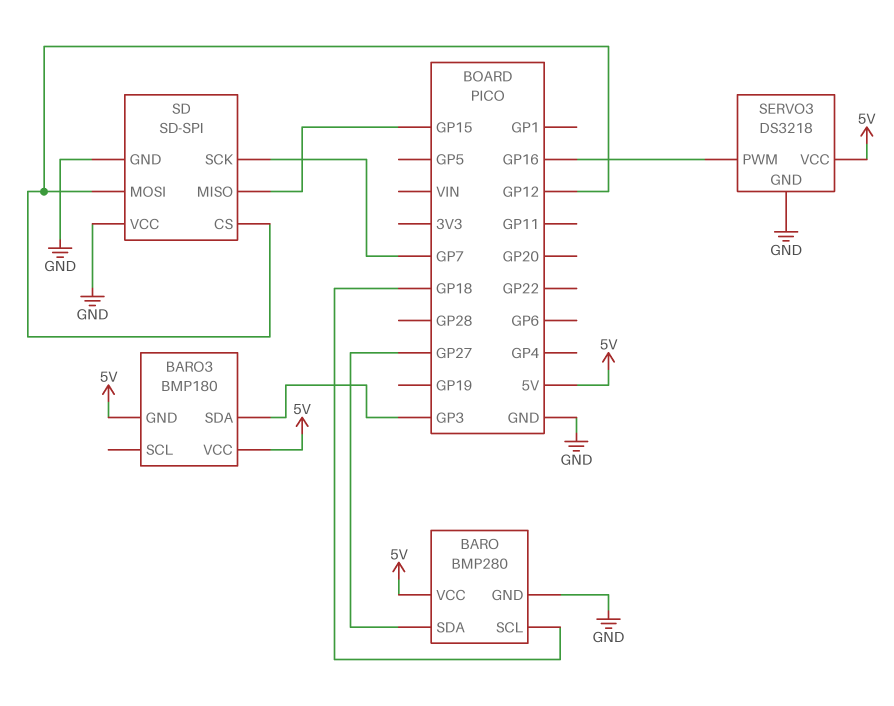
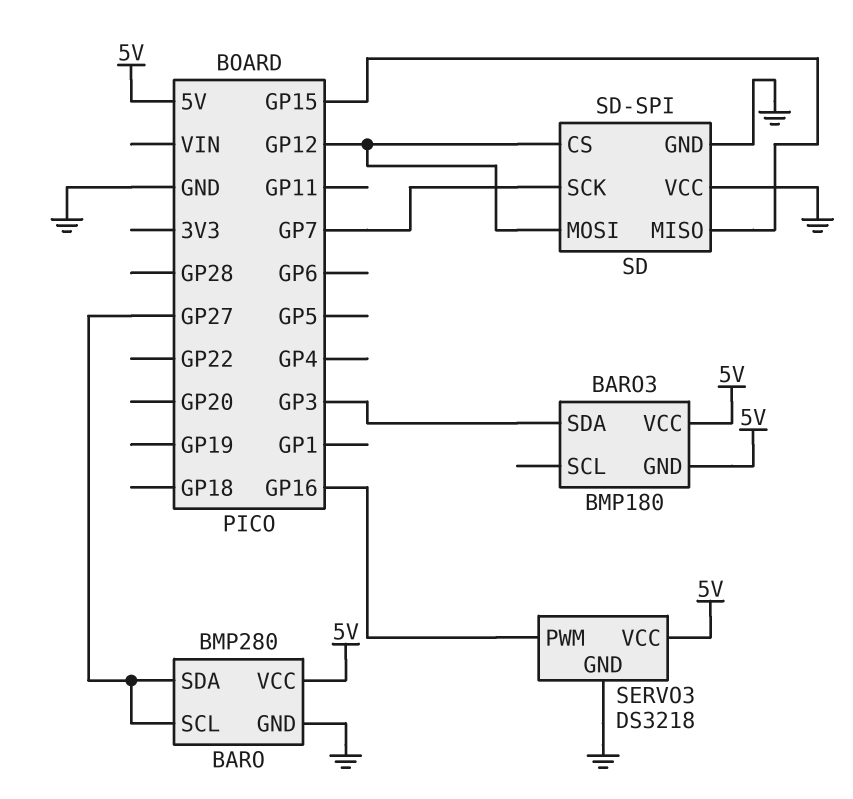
BARO pin SCL: GP18 -> GP27

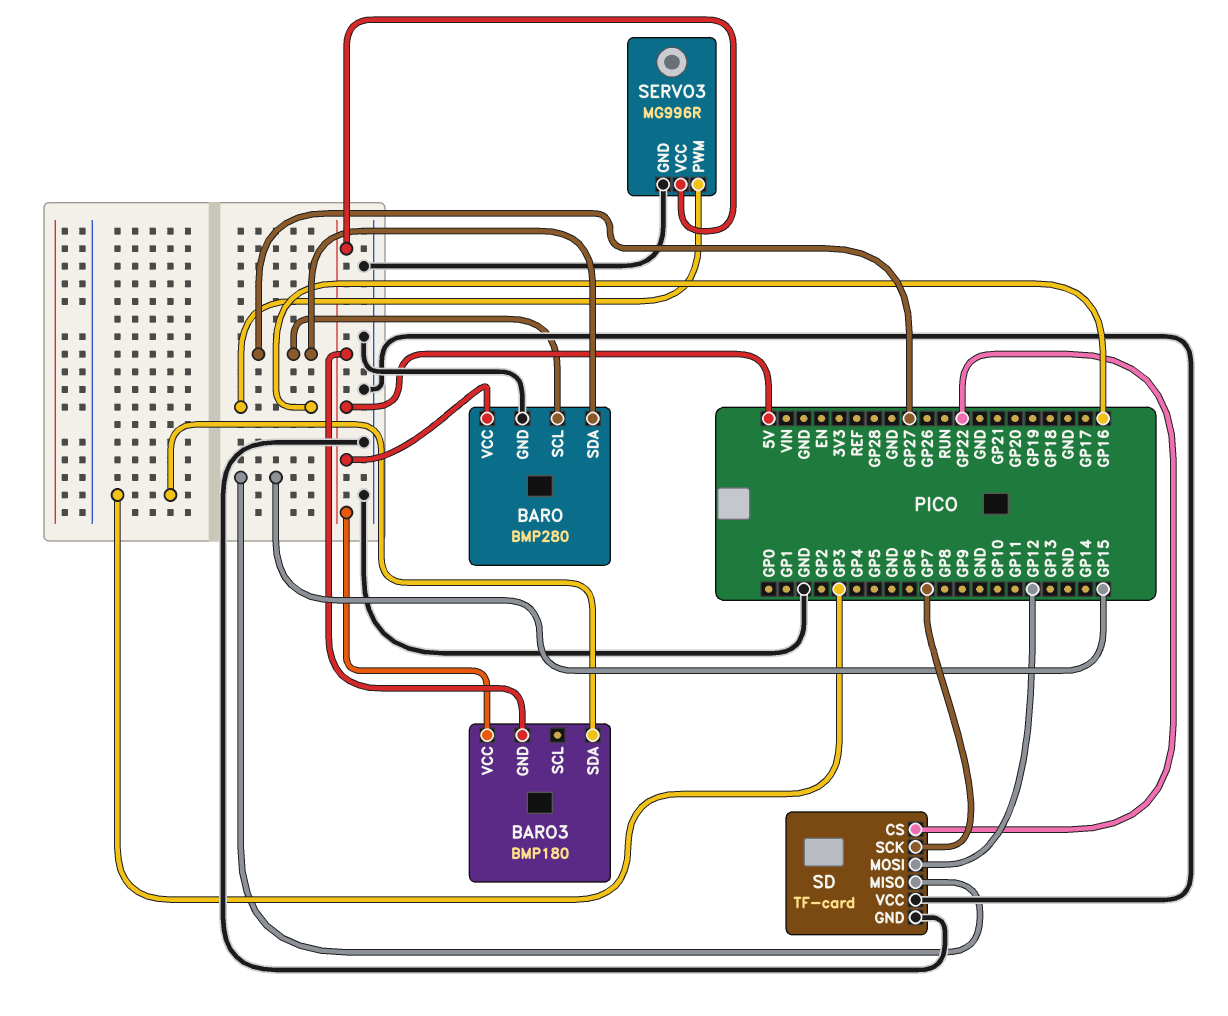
SD: SD-SPI -> TF-card
SD pin CS: GP12 -> GP22
SERVO3: DS3218 -> MG996R

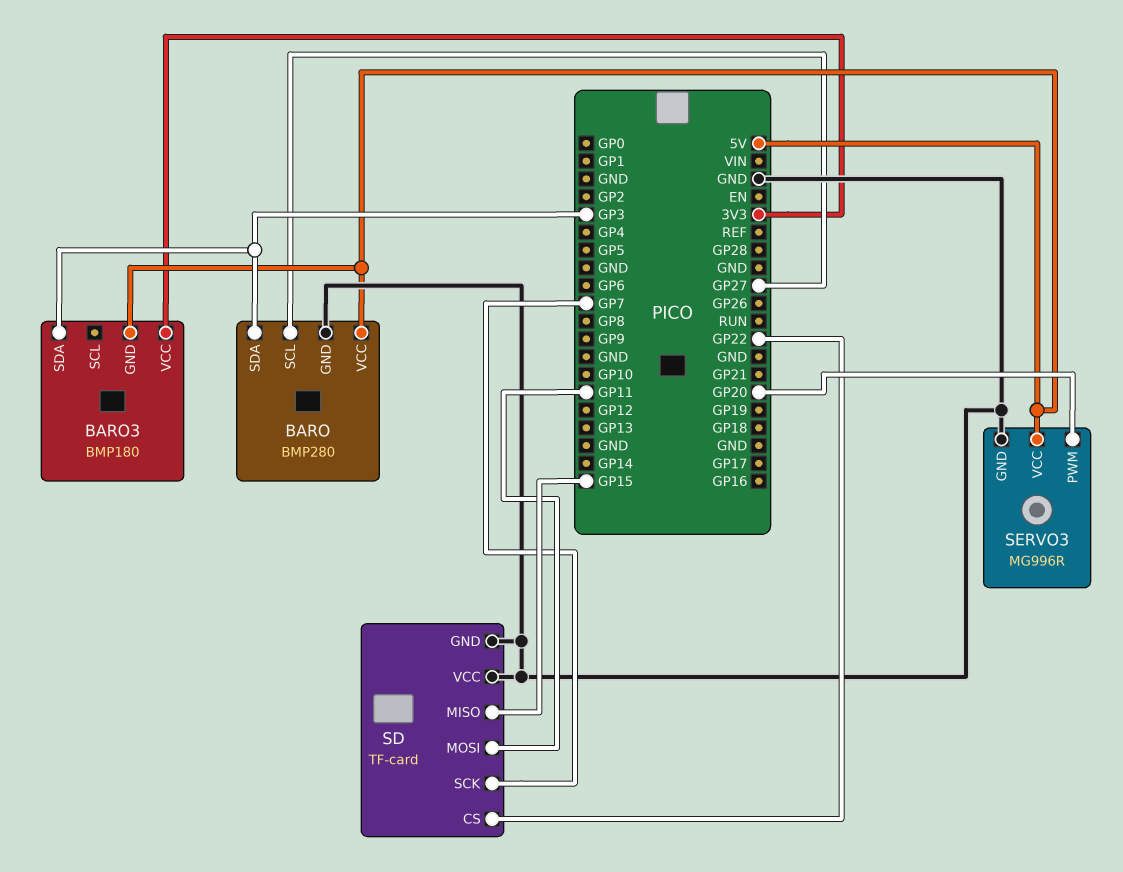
BARO pin SDA: GP27 -> GP3
BARO3 pin VCC: 5V -> 3V3
SD pin MOSI: GP12 -> GP11
SERVO3 pin PWM: GP16 -> GP20

